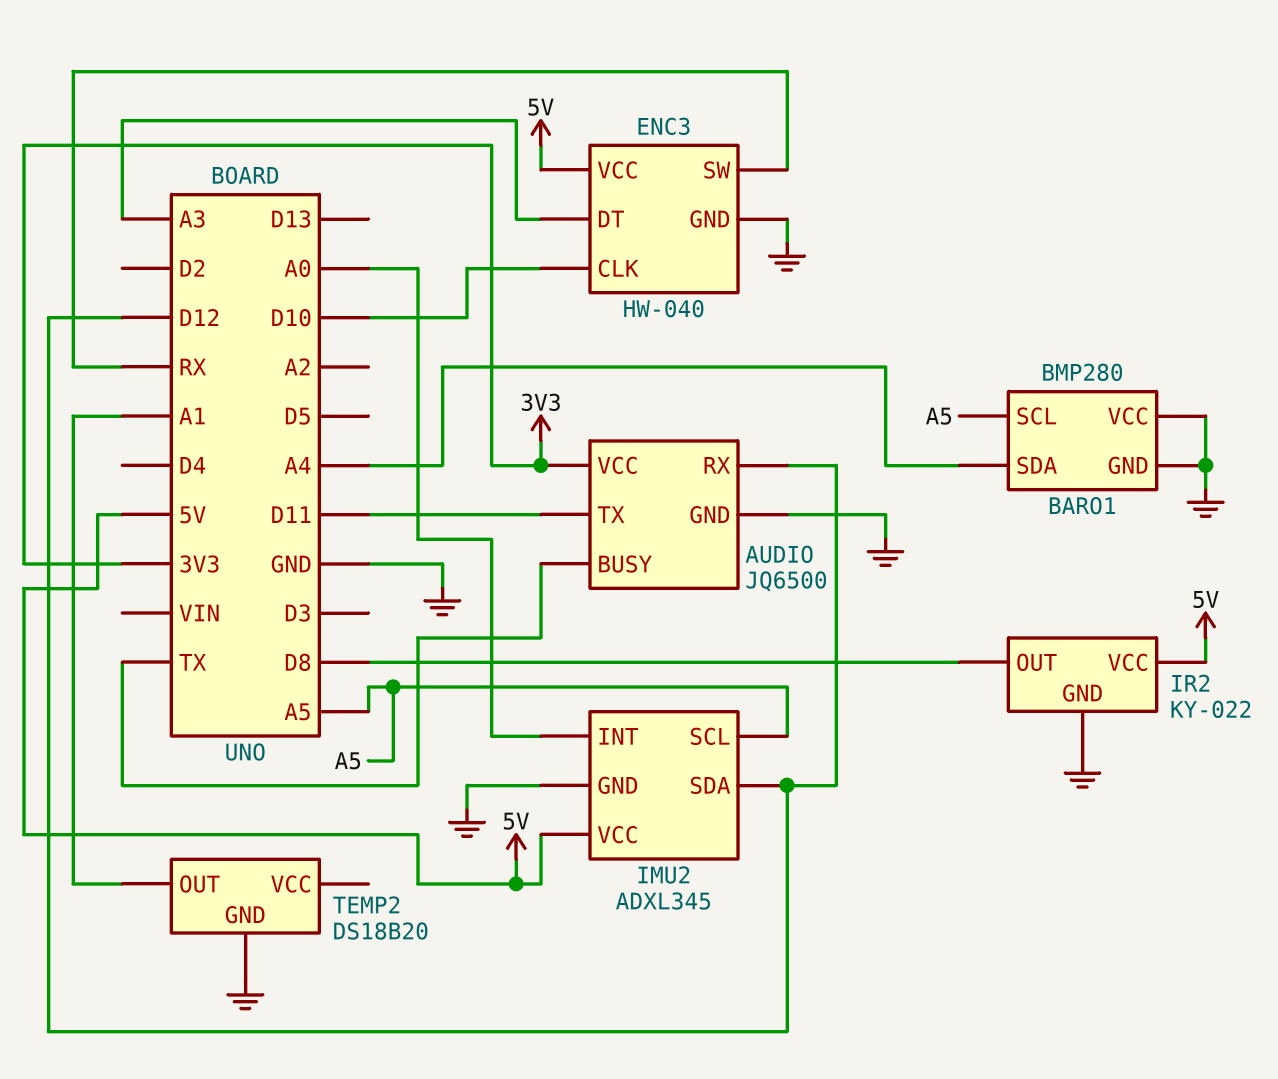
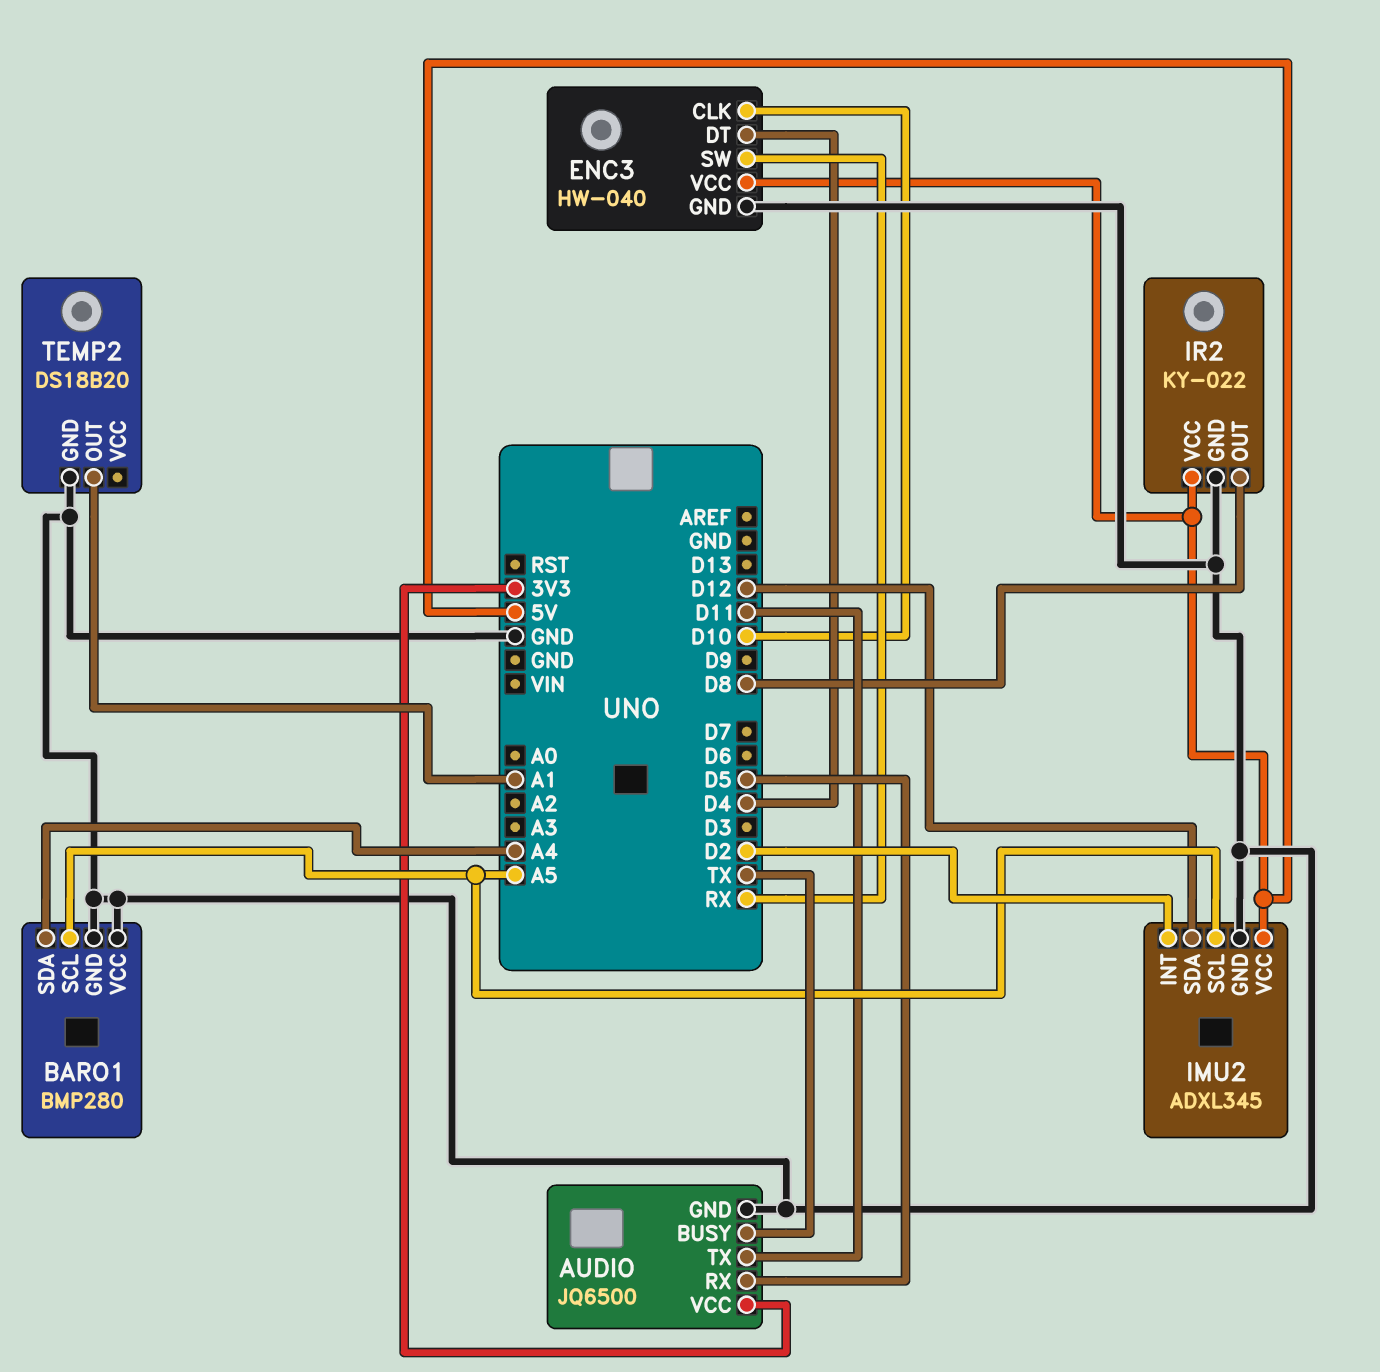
AUDIO pin RX: D12 -> D5
ENC3 pin DT: A3 -> D4
IMU2 pin INT: A0 -> D2

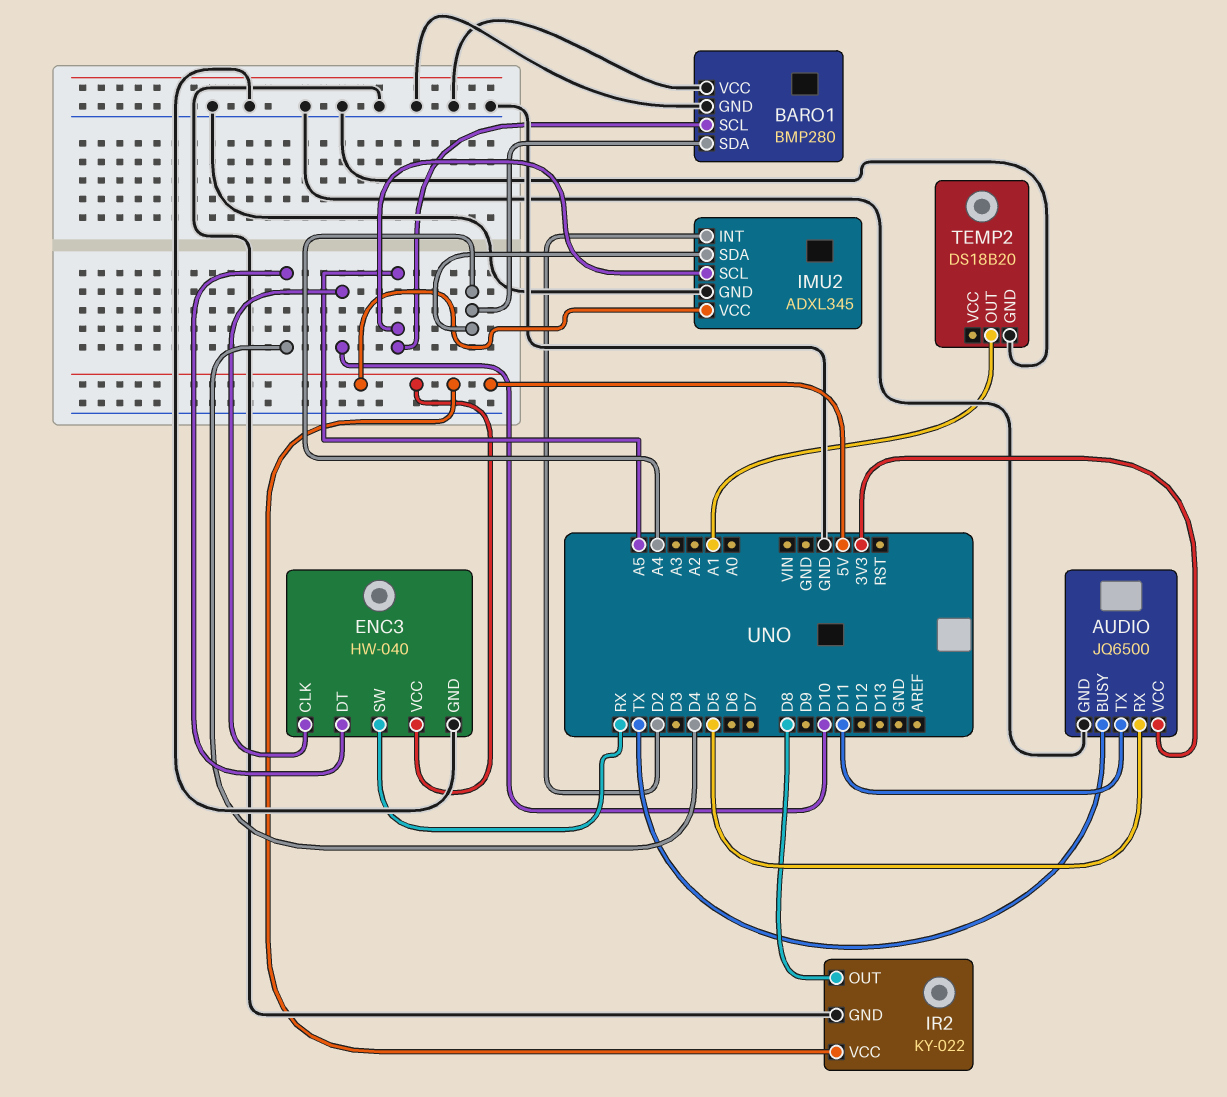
IMU2 pin SDA: D12 -> A4

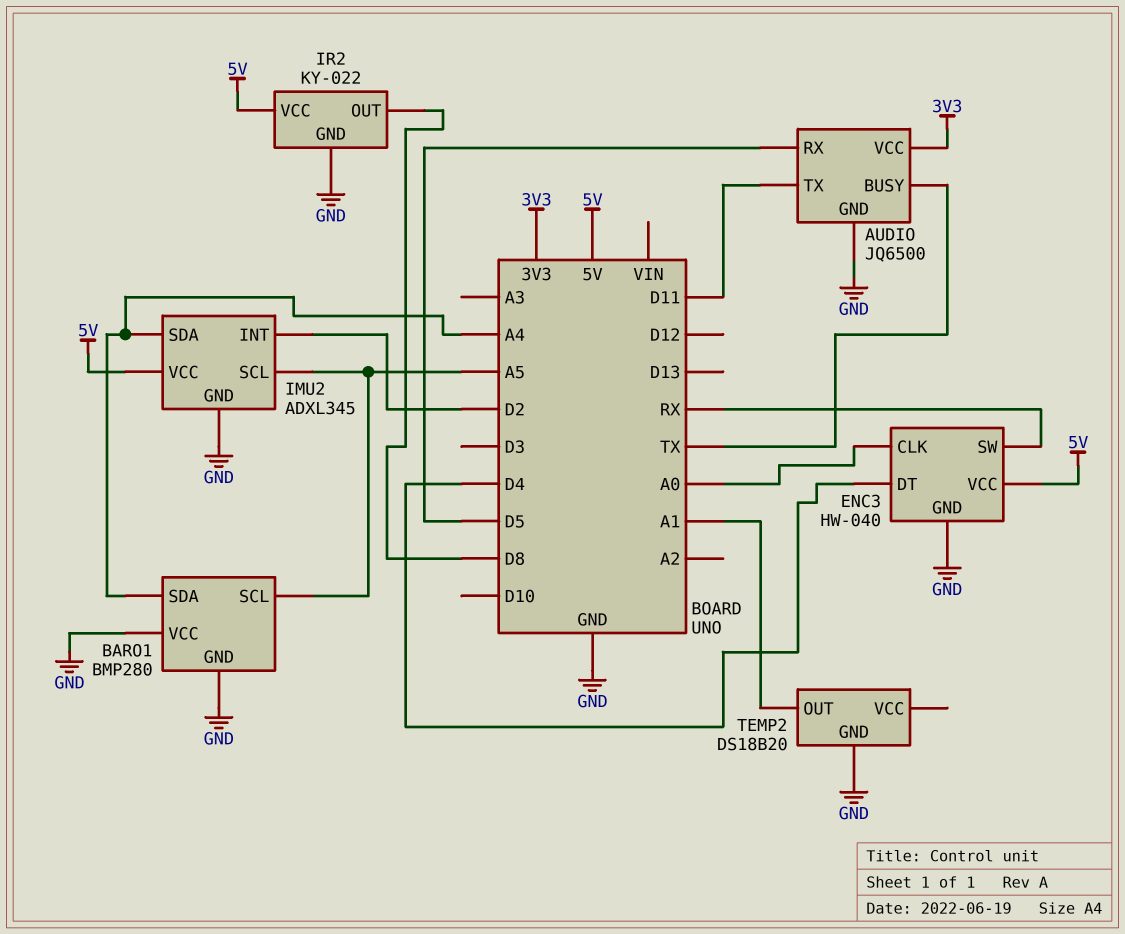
ENC3 pin CLK: D10 -> A0

